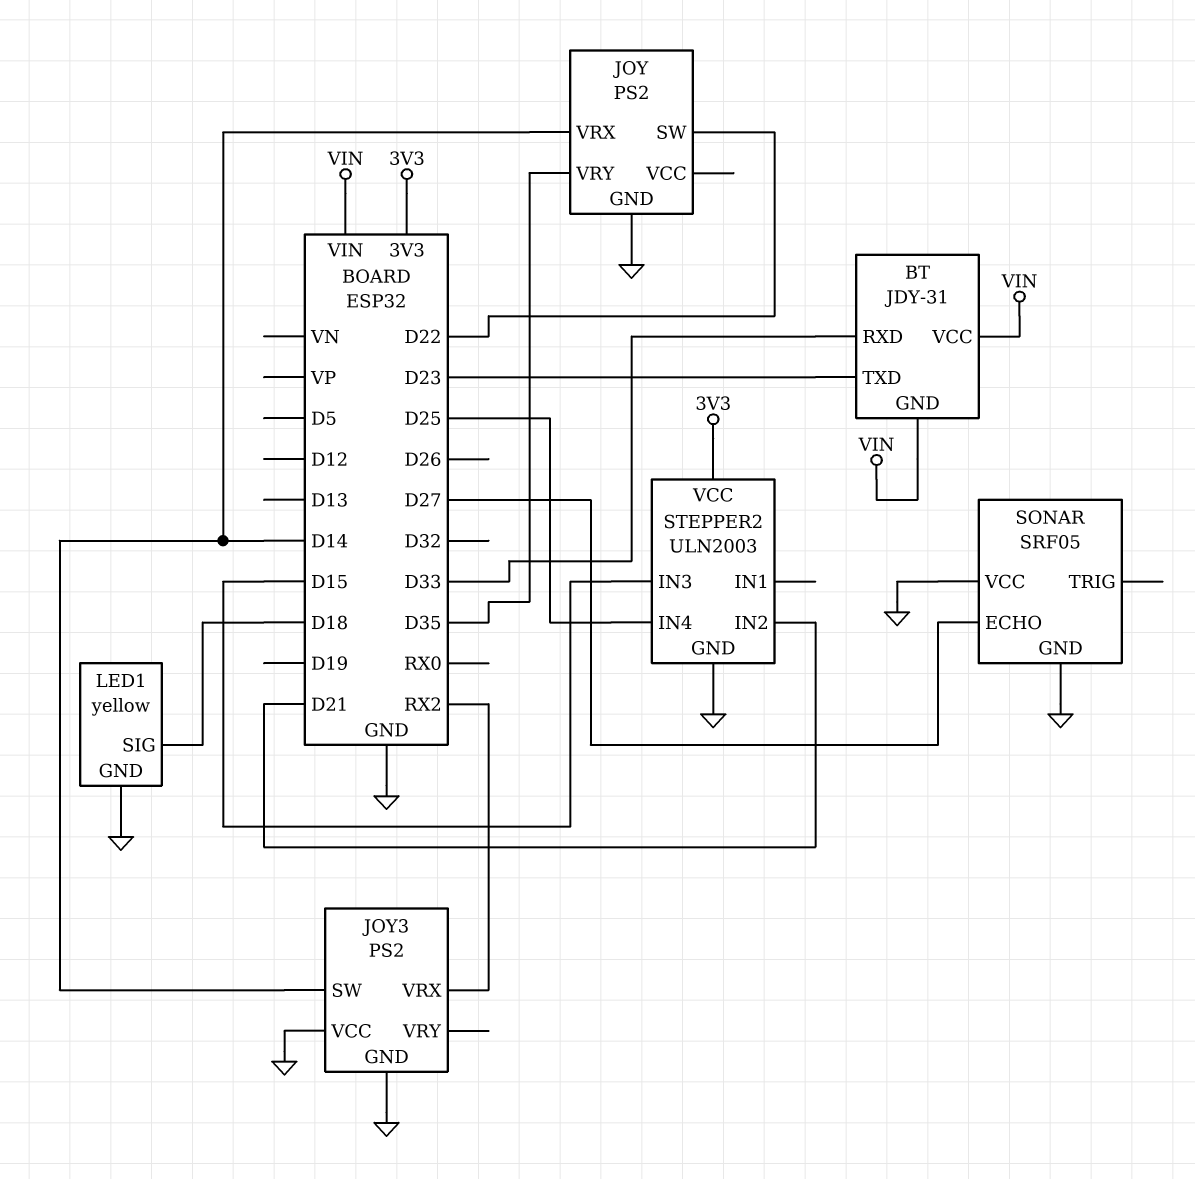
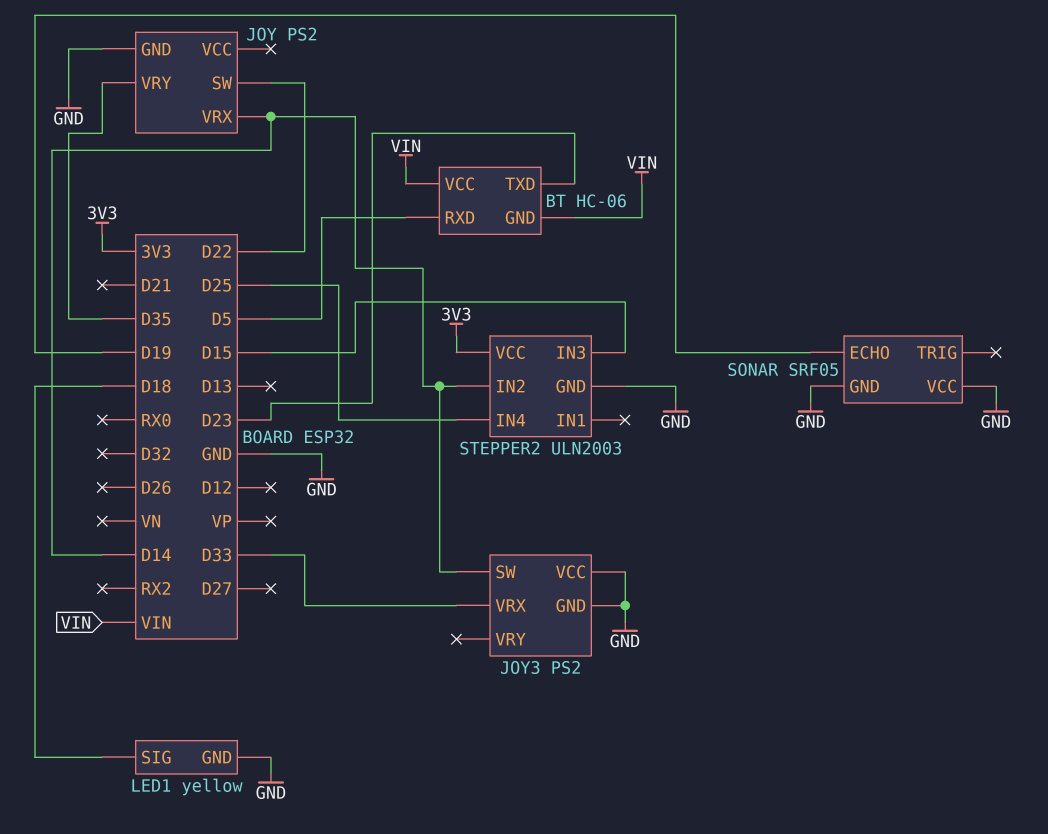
BT: JDY-31 -> HC-06
BT pin RXD: D33 -> D5
JOY3 pin VRX: RX2 -> D33
SONAR pin ECHO: D27 -> D19
STEPPER2 pin IN2: D21 -> D14

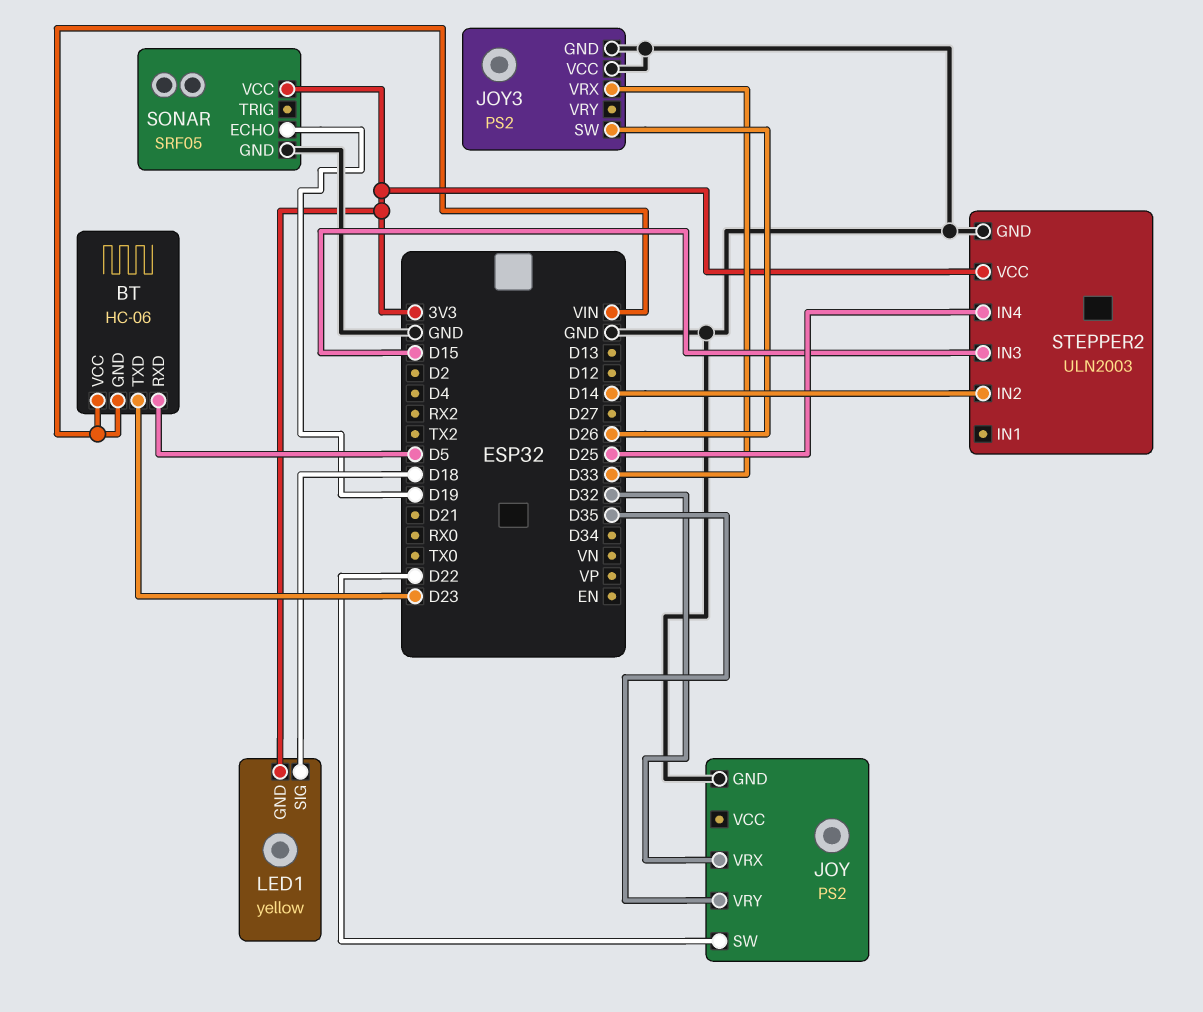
JOY pin VRX: D14 -> D32
JOY3 pin SW: D14 -> D26
LED1 pin GND: GND -> 3V3
SONAR pin VCC: GND -> 3V3

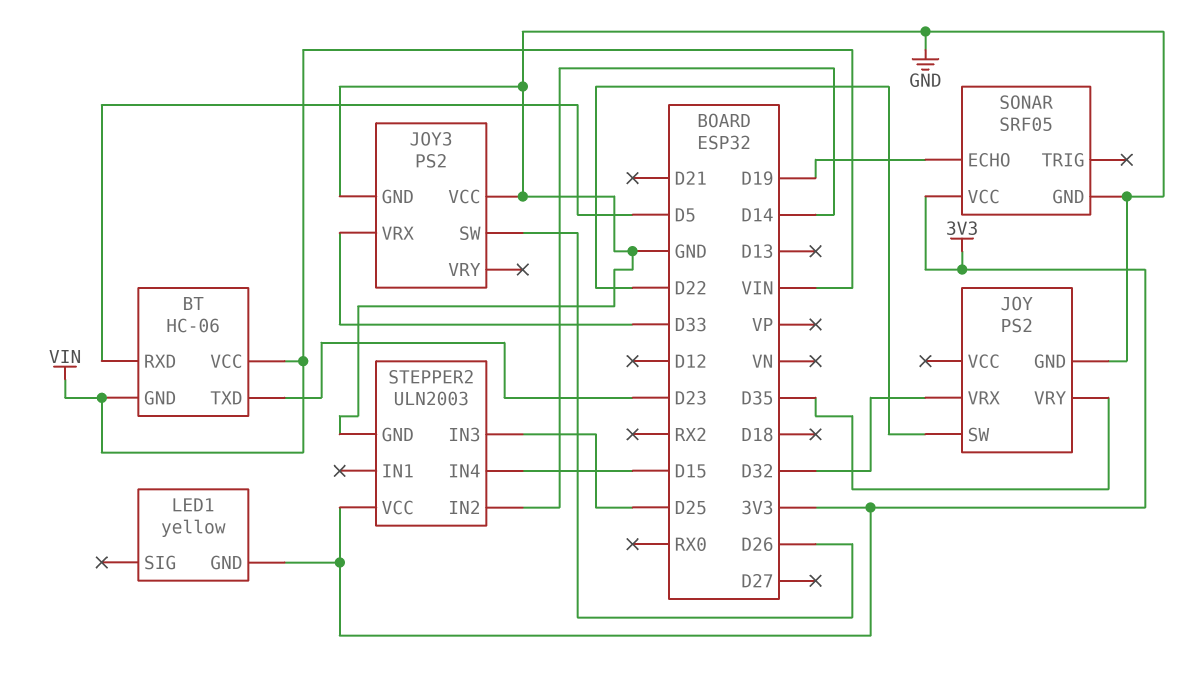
LED1 pin SIG: D18 -> none
STEPPER2 pin IN3: D15 -> D25
STEPPER2 pin IN4: D25 -> D15

